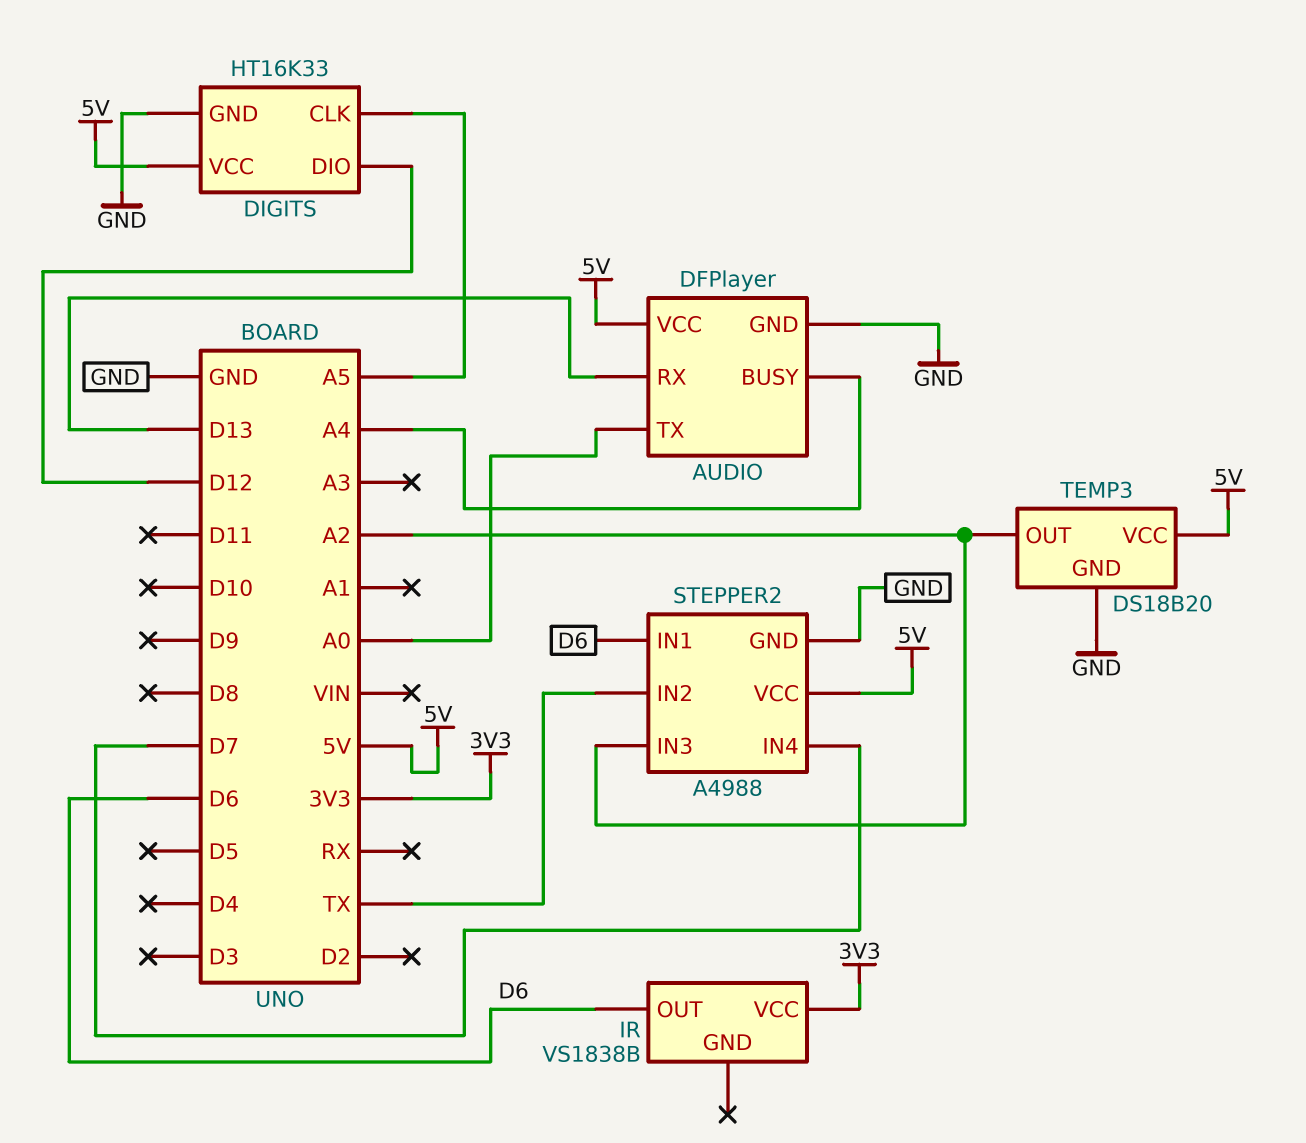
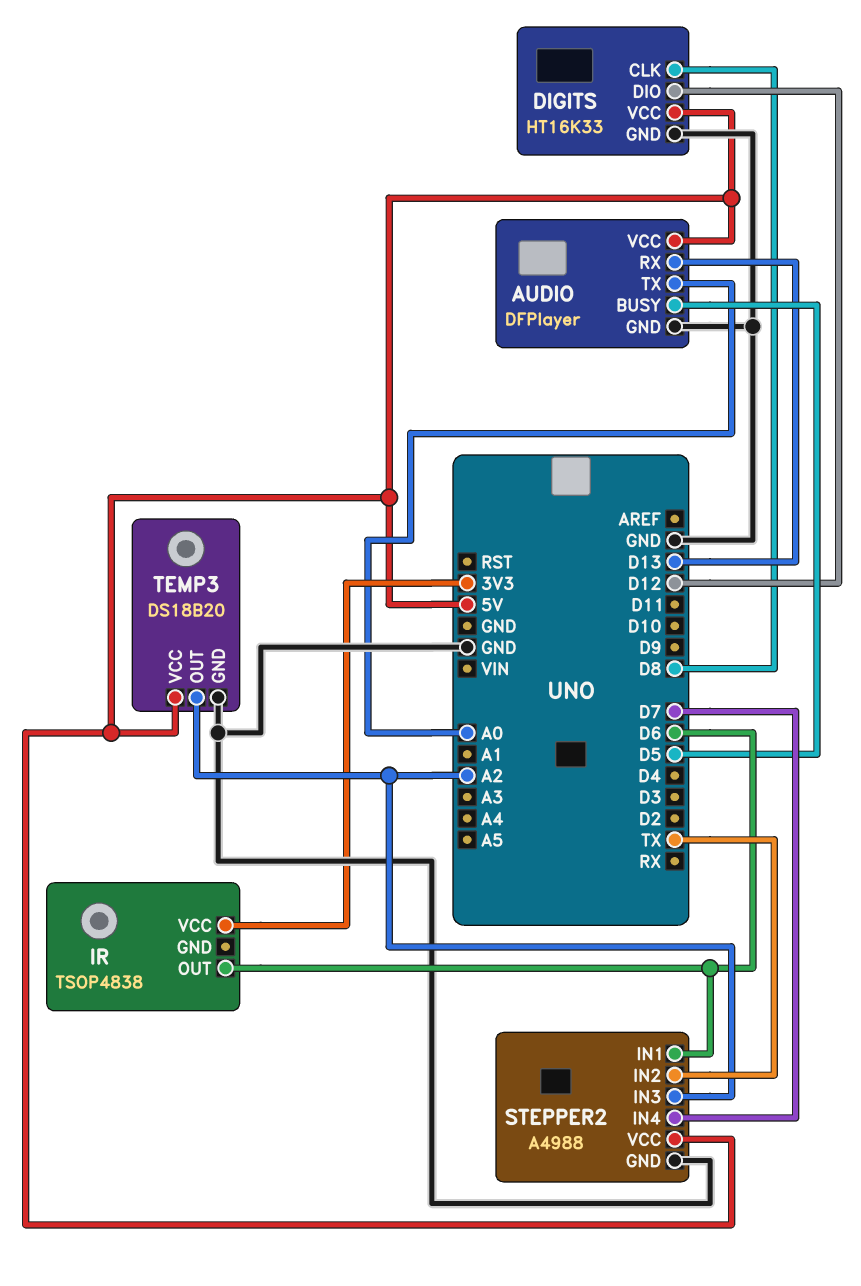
AUDIO pin BUSY: A4 -> D5
DIGITS pin CLK: A5 -> D8
IR: VS1838B -> TSOP4838

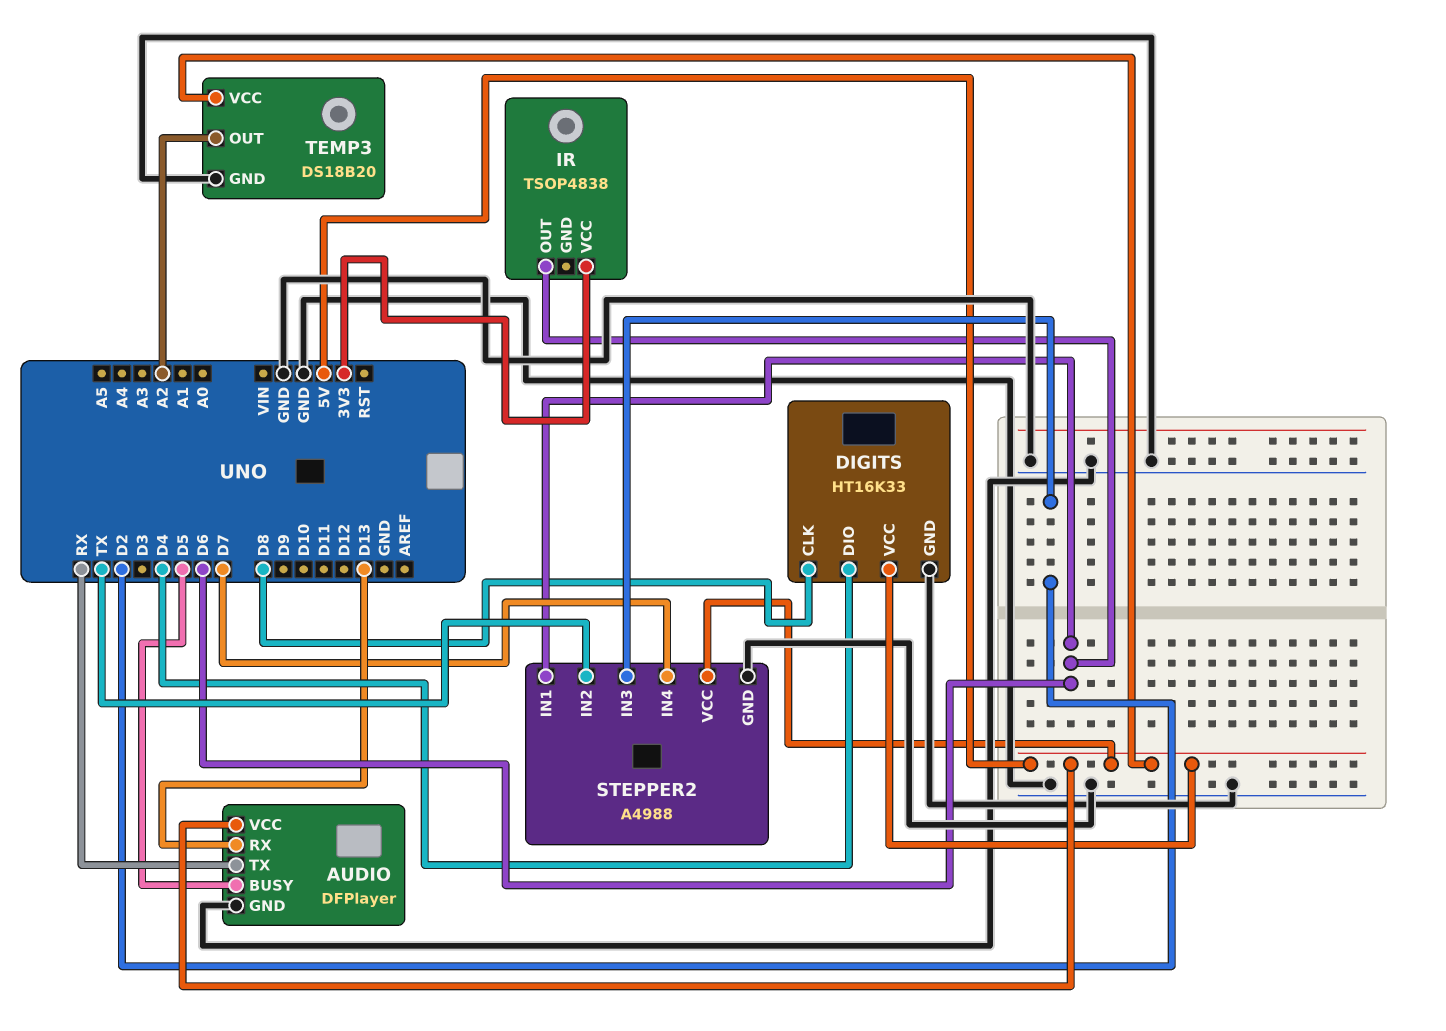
AUDIO pin TX: A0 -> RX
DIGITS pin DIO: D12 -> D4
STEPPER2 pin IN3: A2 -> D2

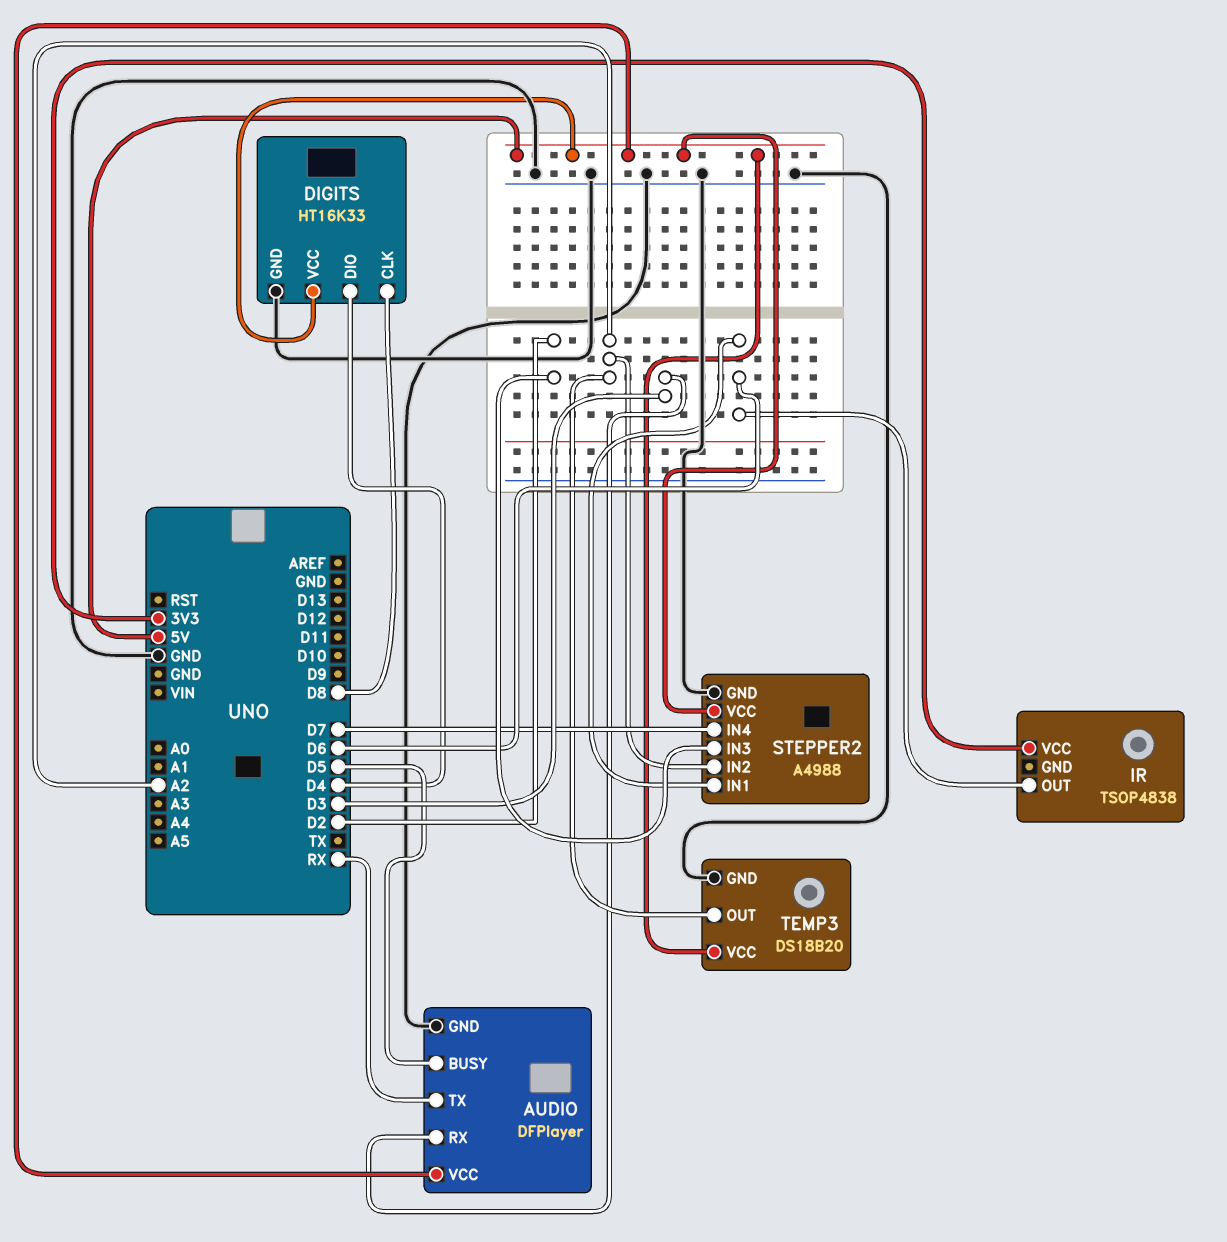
AUDIO pin RX: D13 -> D3
STEPPER2 pin IN2: TX -> A2

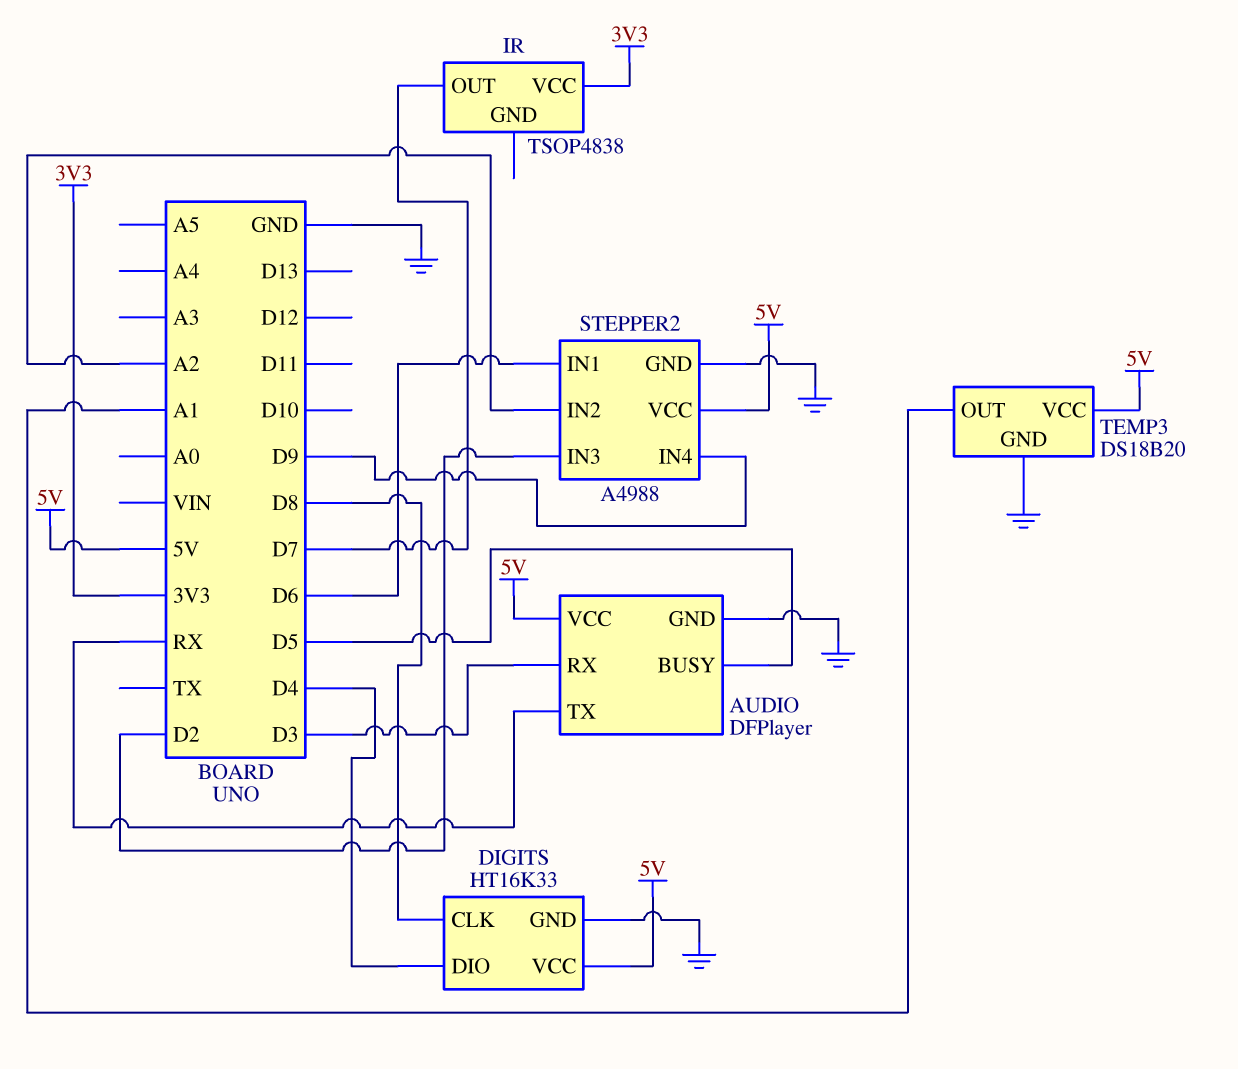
IR pin OUT: D6 -> D7
STEPPER2 pin IN4: D7 -> D9
TEMP3 pin OUT: A2 -> A1

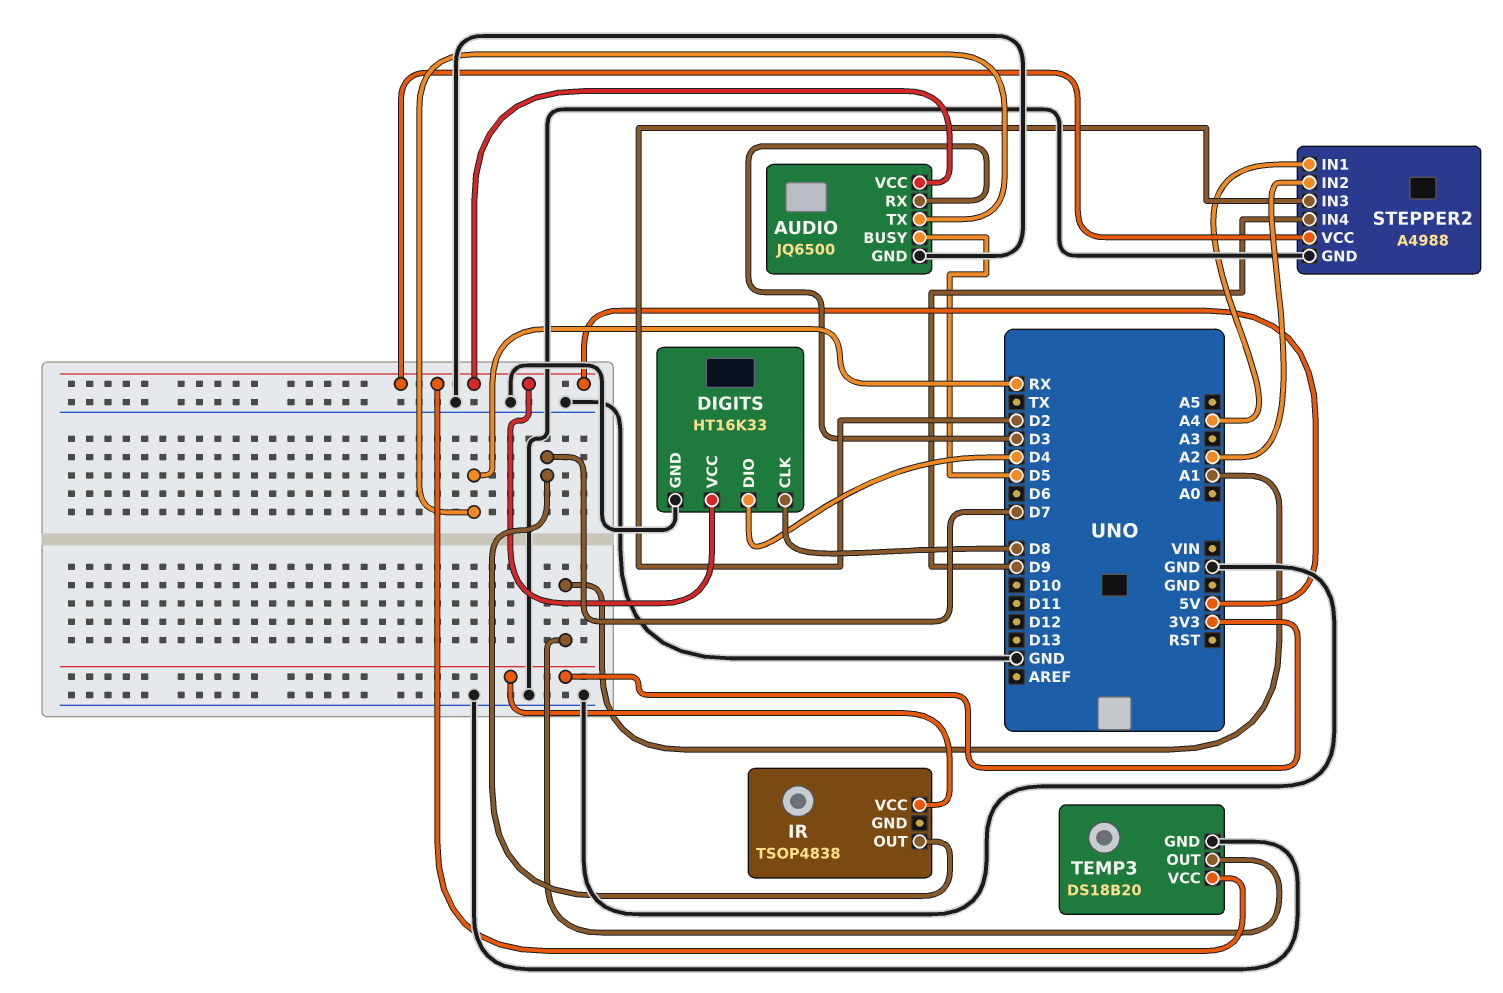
AUDIO: DFPlayer -> JQ6500
STEPPER2 pin IN1: D6 -> A4

